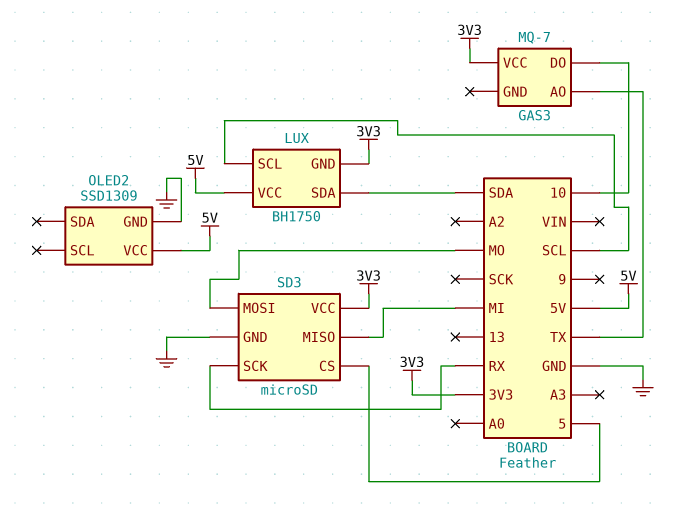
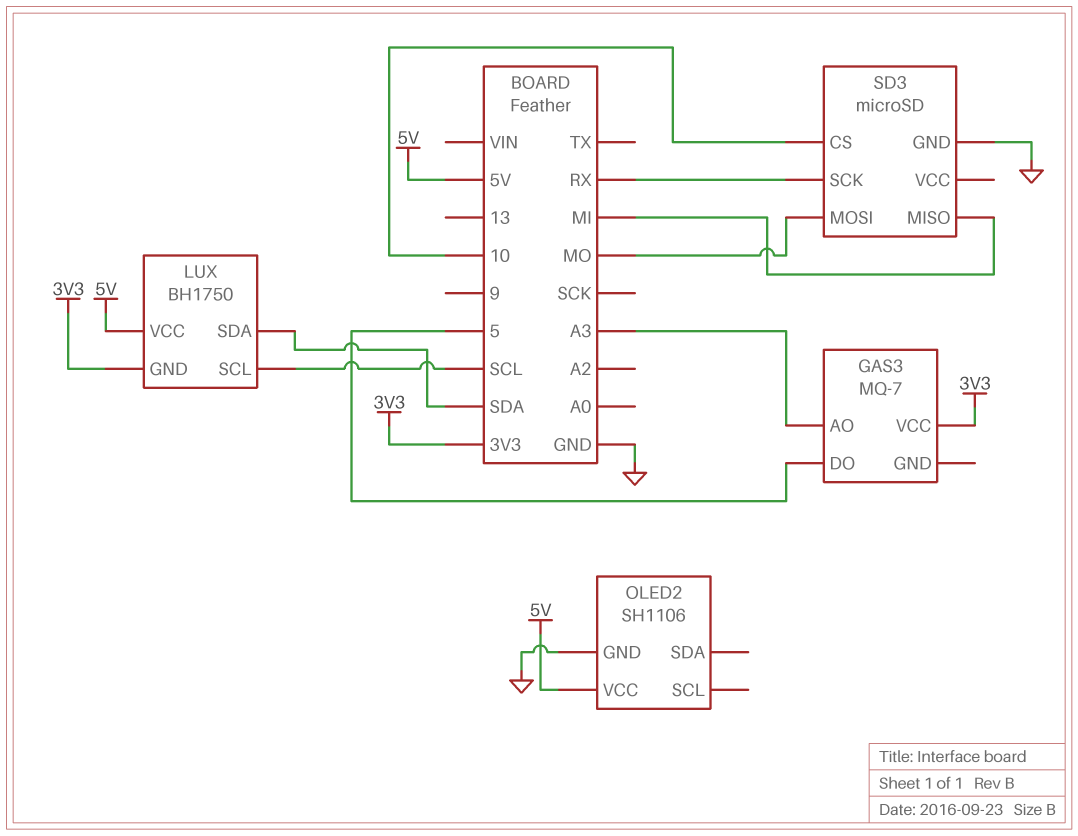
GAS3 pin AO: TX -> A3
GAS3 pin DO: 10 -> 5
OLED2: SSD1309 -> SH1106
SD3 pin CS: 5 -> 10
SD3 pin VCC: 3V3 -> none

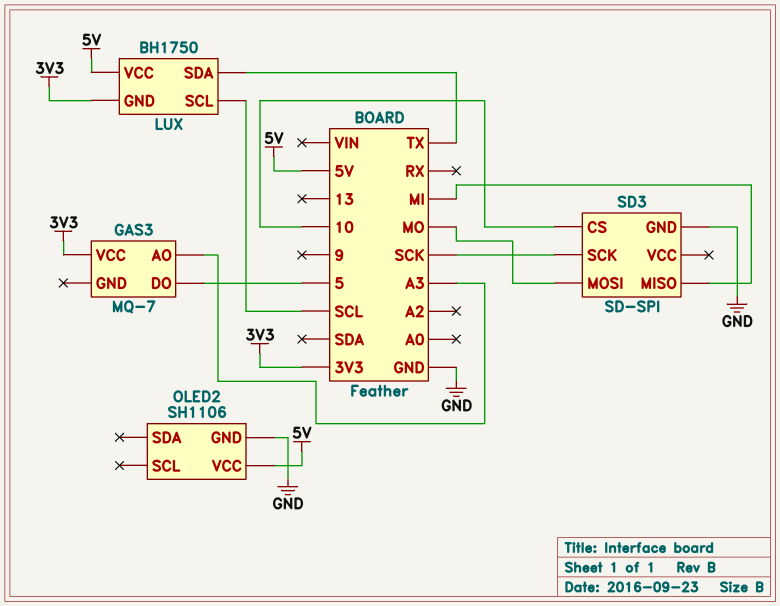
LUX pin SDA: SDA -> TX
SD3: microSD -> SD-SPI
SD3 pin SCK: RX -> SCK

